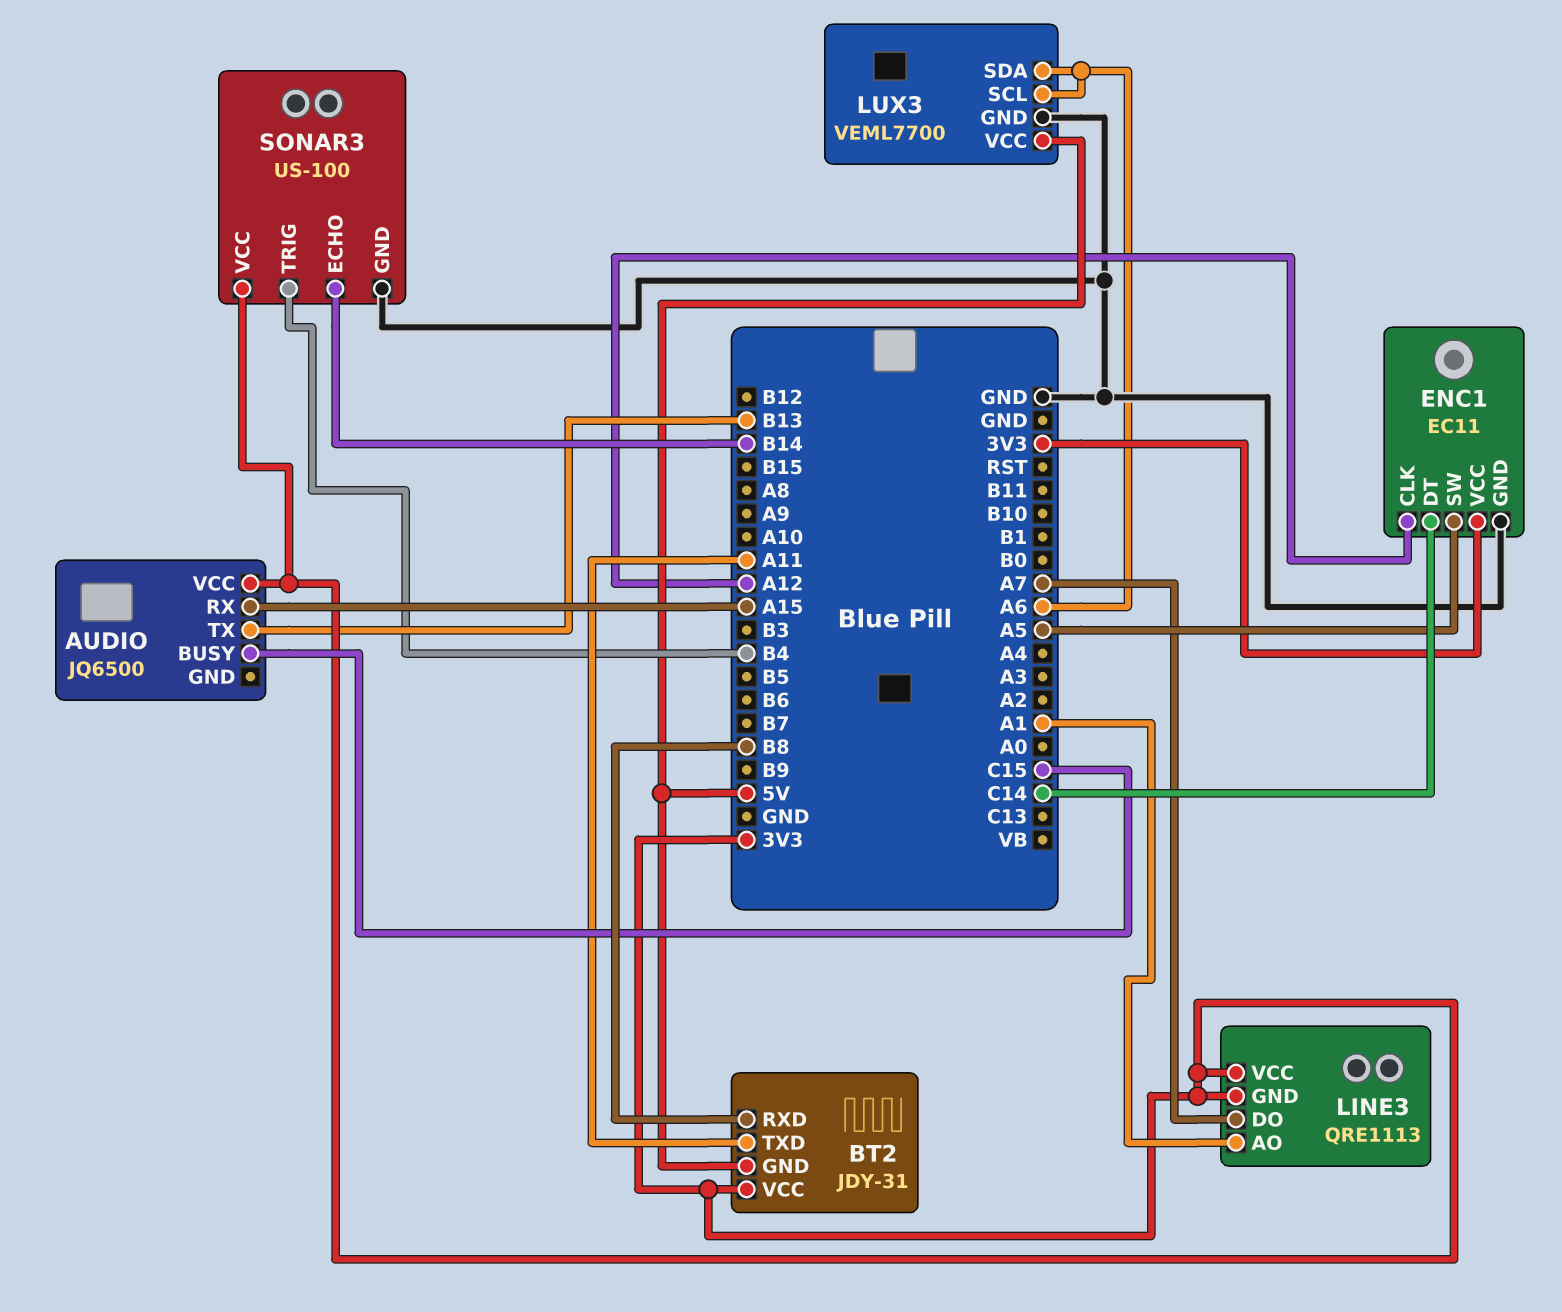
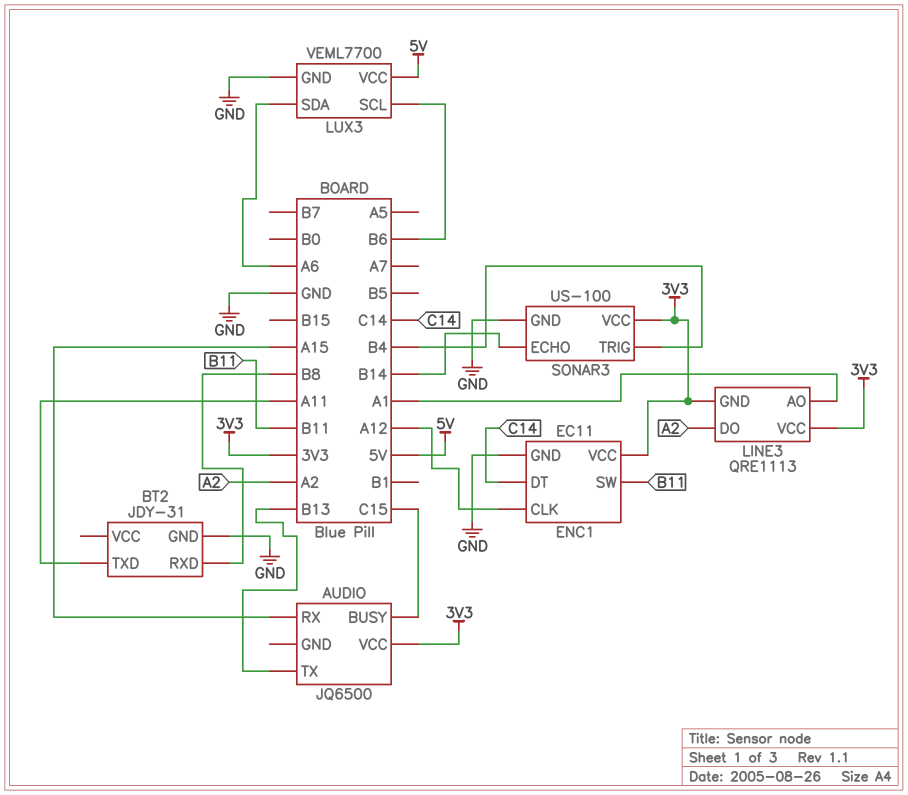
BT2 pin GND: 5V -> GND
BT2 pin VCC: 3V3 -> none
ENC1 pin SW: A5 -> B11
LINE3 pin DO: A7 -> A2
LUX3 pin SCL: A6 -> B6

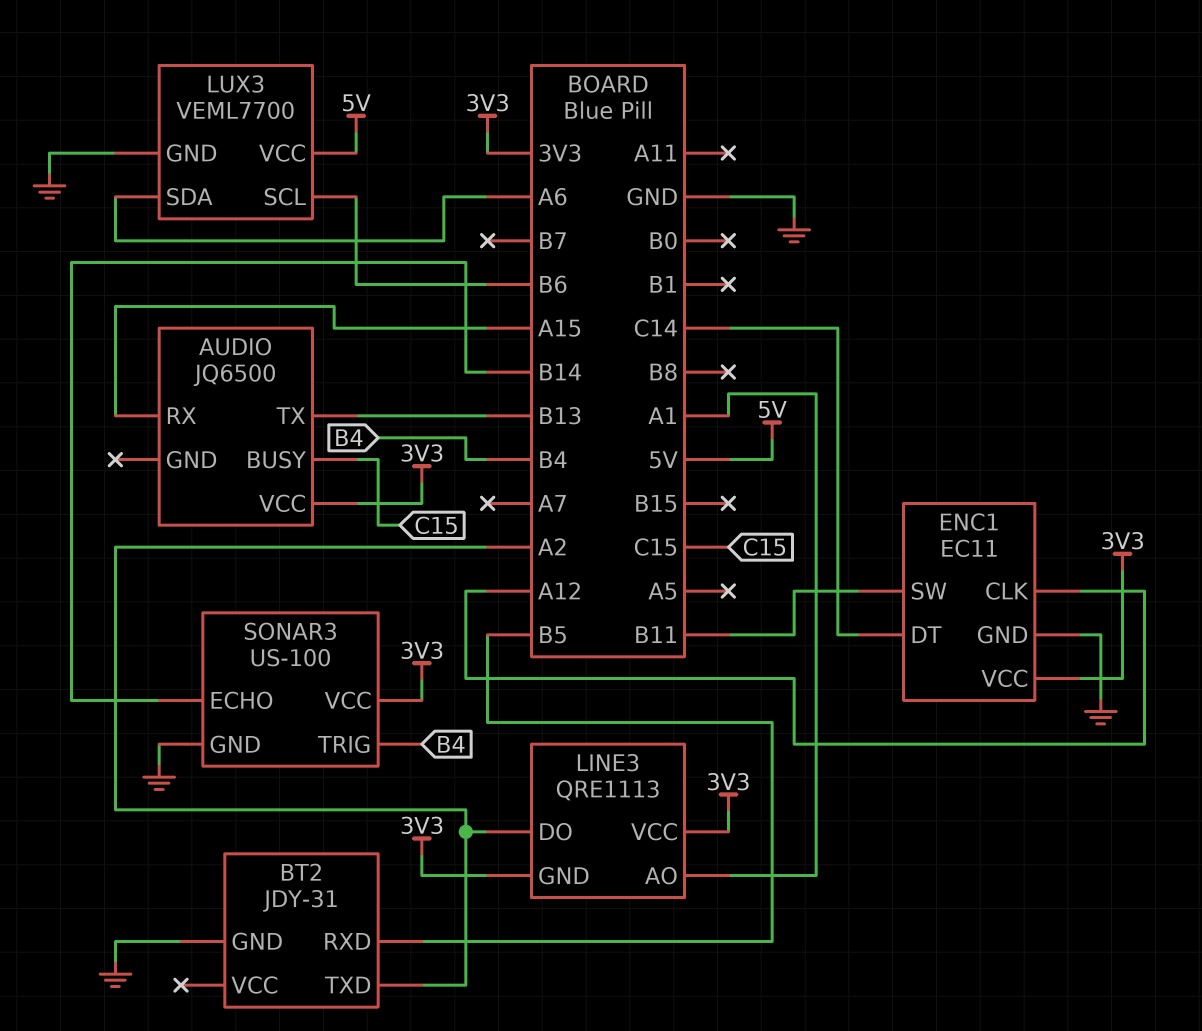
BT2 pin RXD: B8 -> B5
BT2 pin TXD: A11 -> A2

